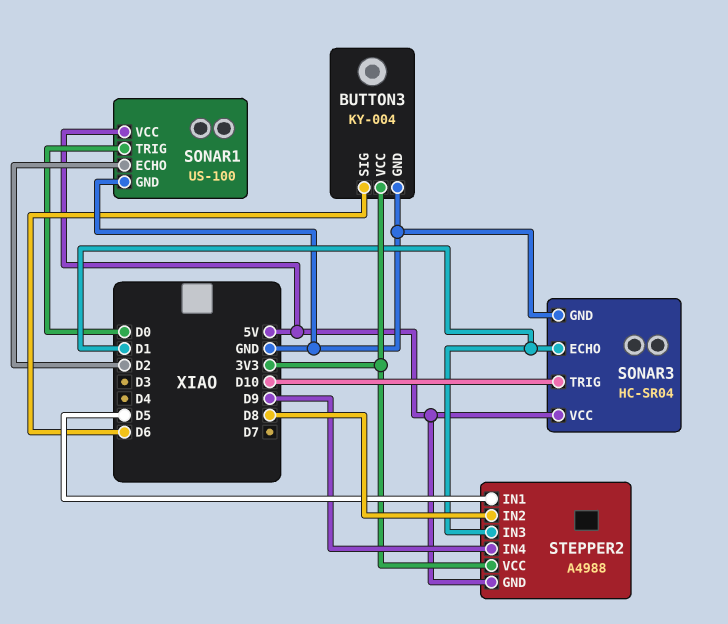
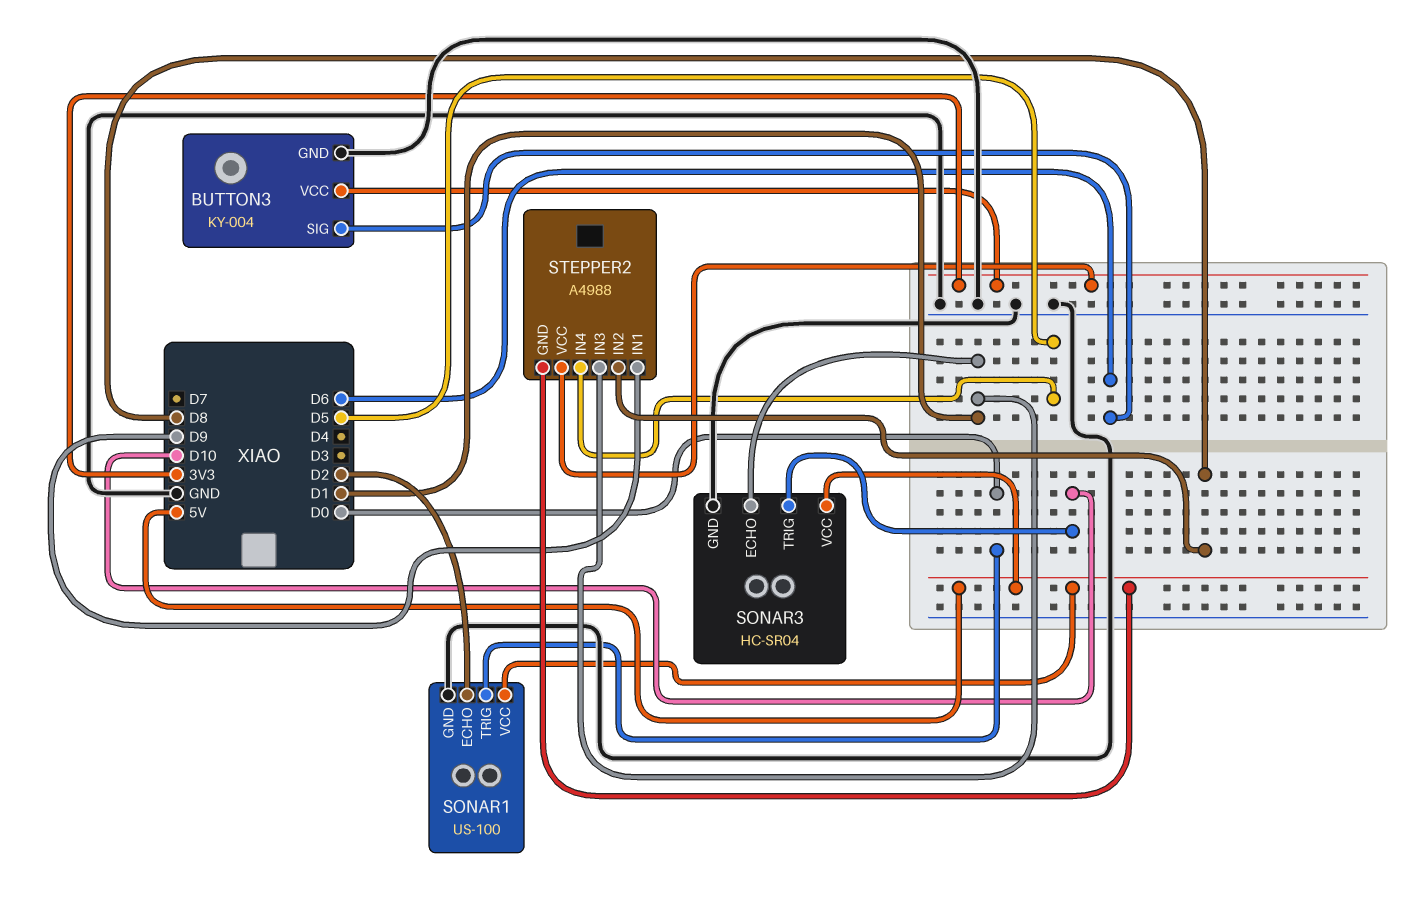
STEPPER2 pin IN1: D5 -> D9
STEPPER2 pin IN4: D9 -> D5

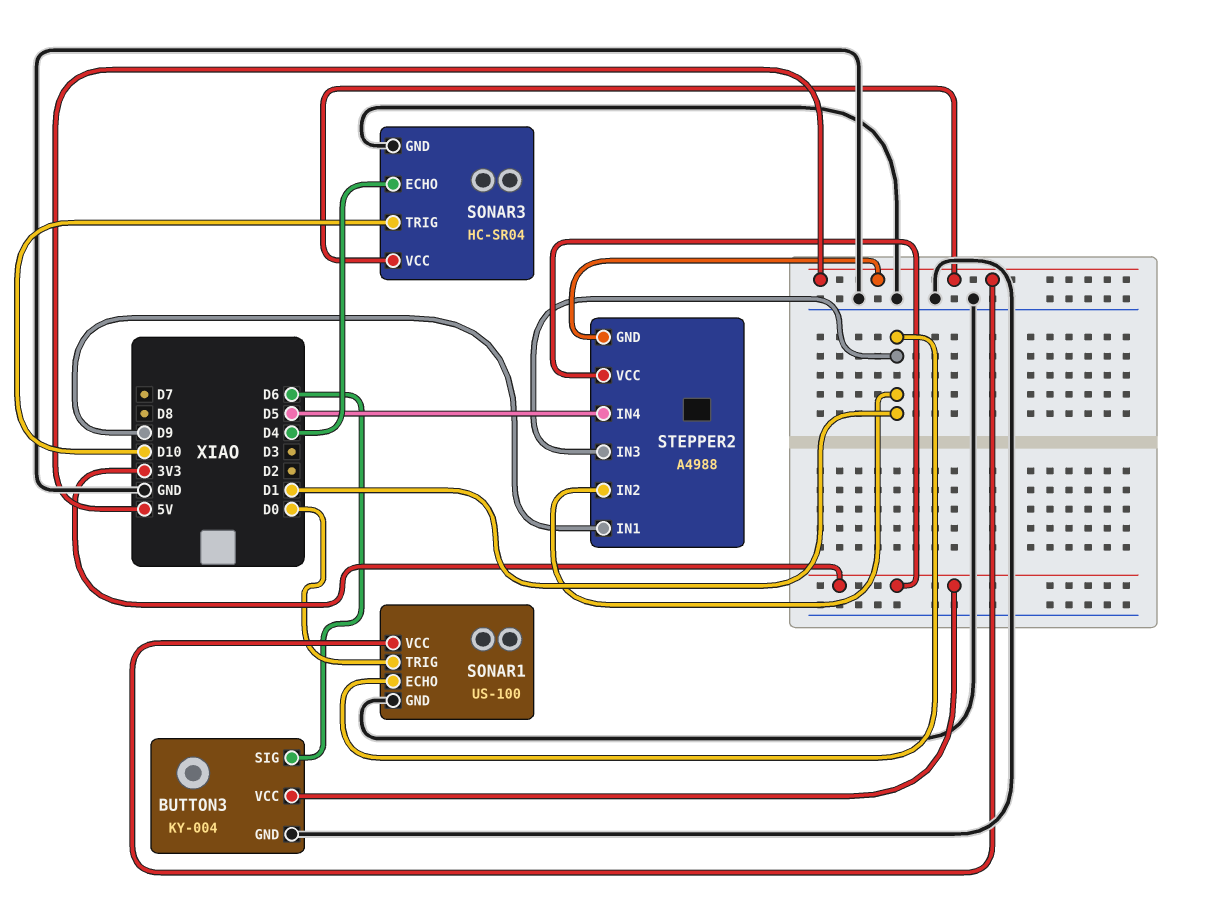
SONAR1 pin ECHO: D2 -> D1
SONAR3 pin ECHO: D1 -> D4
STEPPER2 pin IN2: D8 -> D1

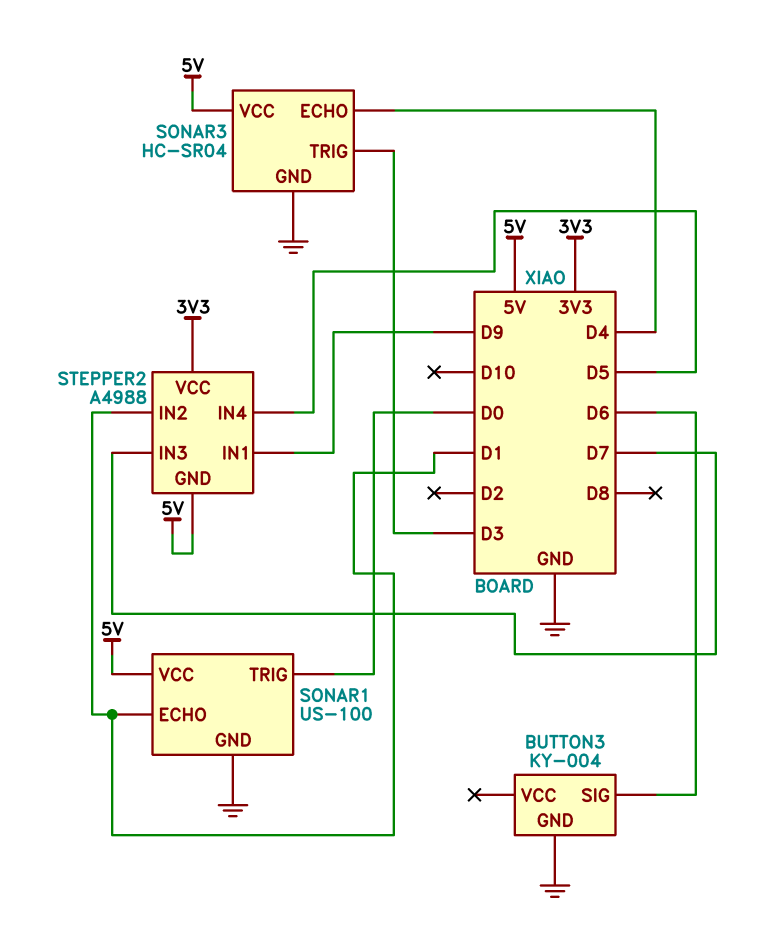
BUTTON3 pin VCC: 3V3 -> none
SONAR3 pin TRIG: D10 -> D3
STEPPER2 pin IN3: D1 -> D7

